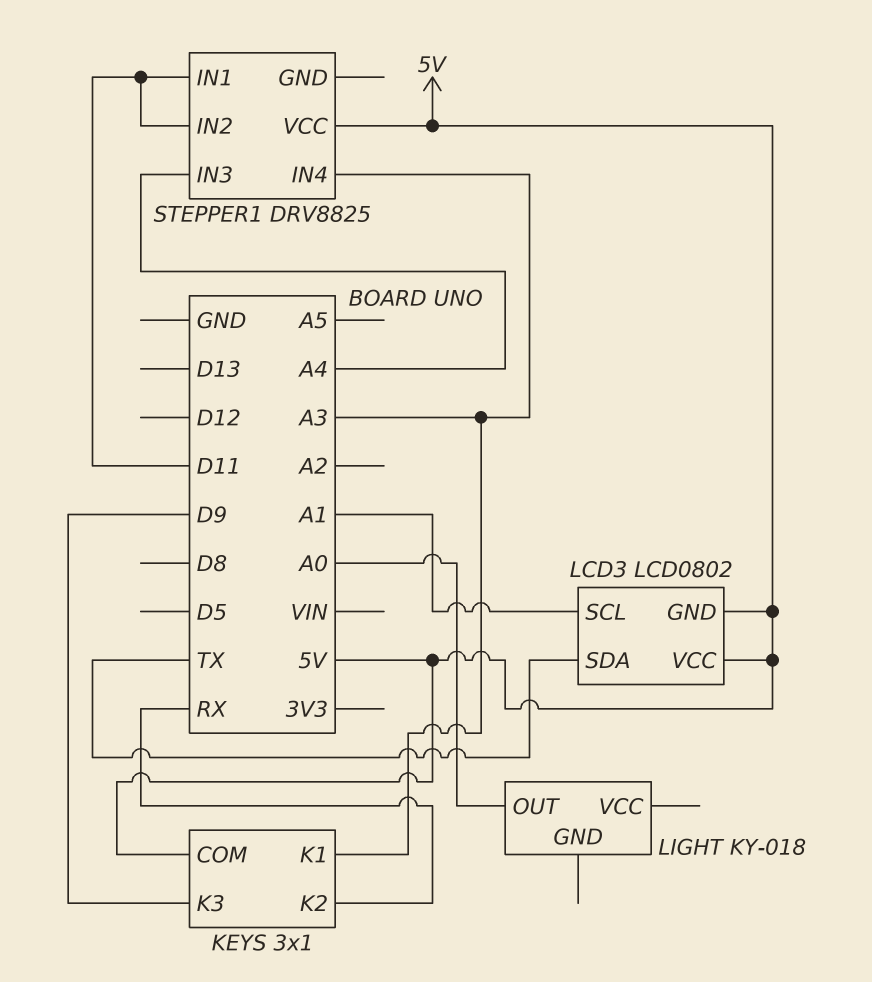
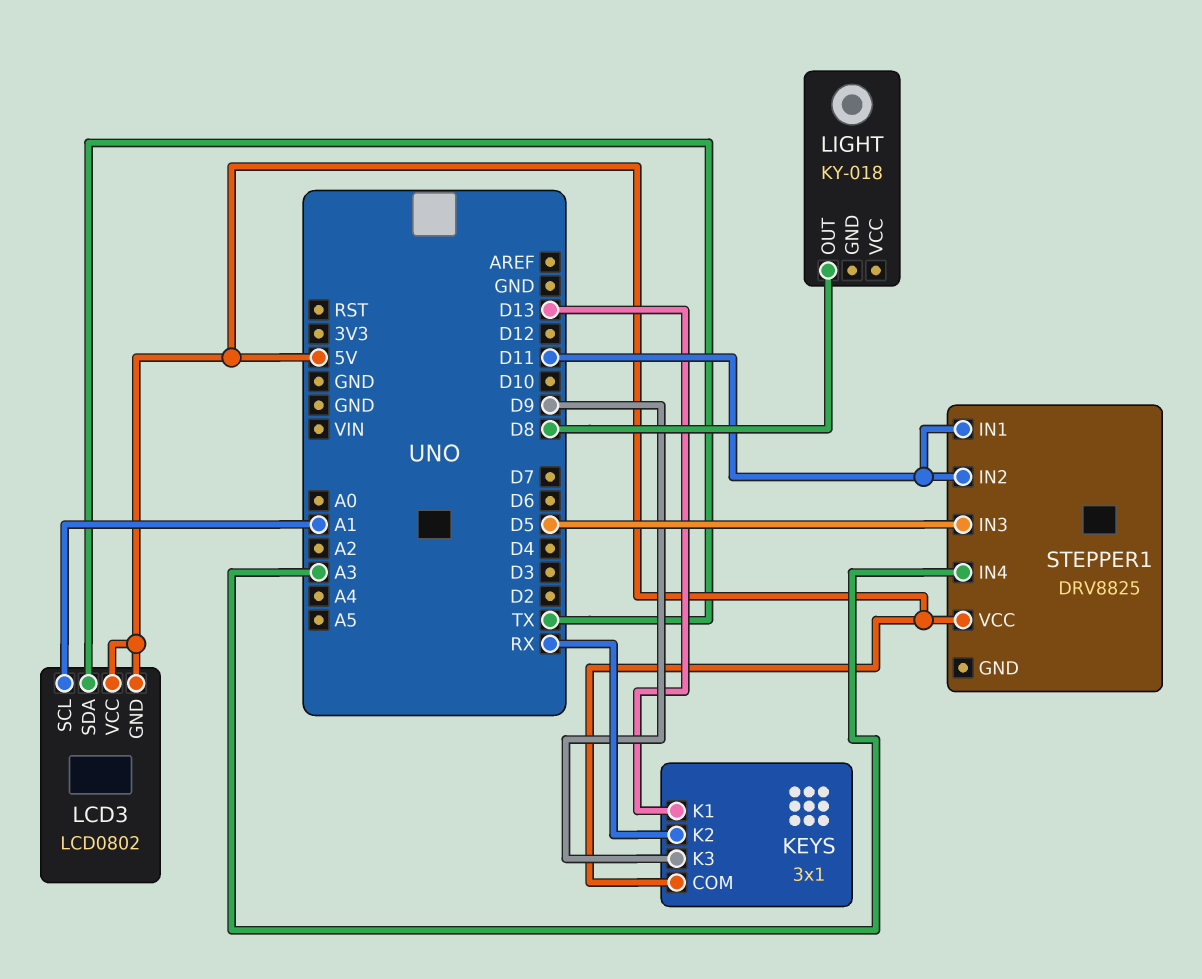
KEYS pin K1: A3 -> D13
LIGHT pin OUT: A0 -> D8
STEPPER1 pin IN3: A4 -> D5

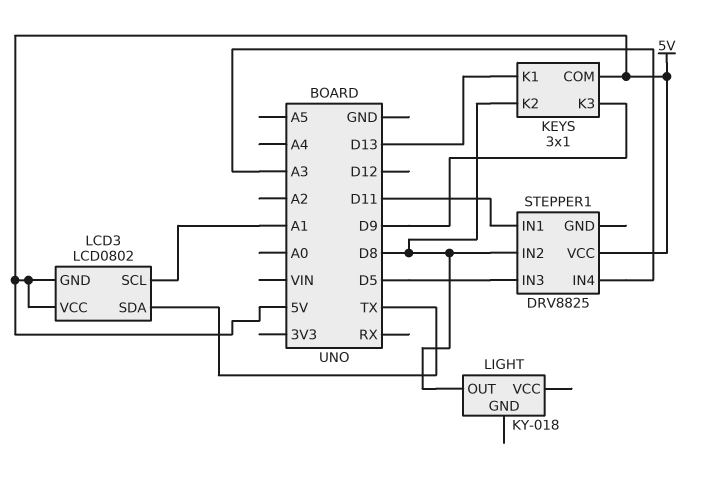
KEYS pin K2: RX -> D8
STEPPER1 pin IN2: D11 -> D8

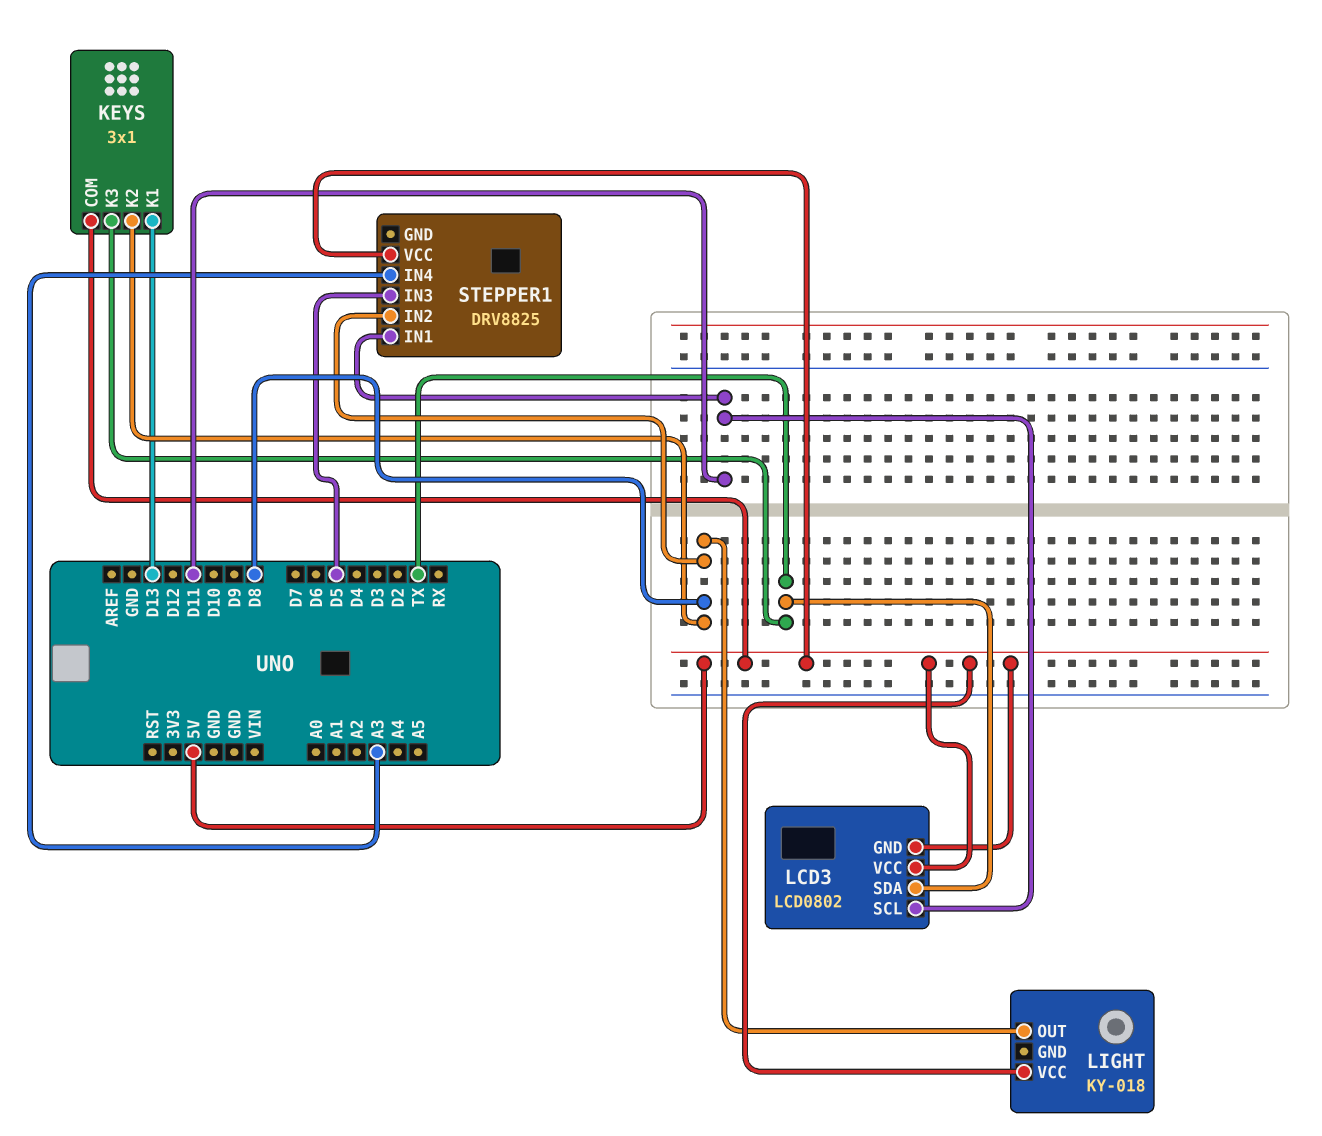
KEYS pin K3: D9 -> TX
LCD3 pin SCL: A1 -> D11
LIGHT pin VCC: none -> 5V

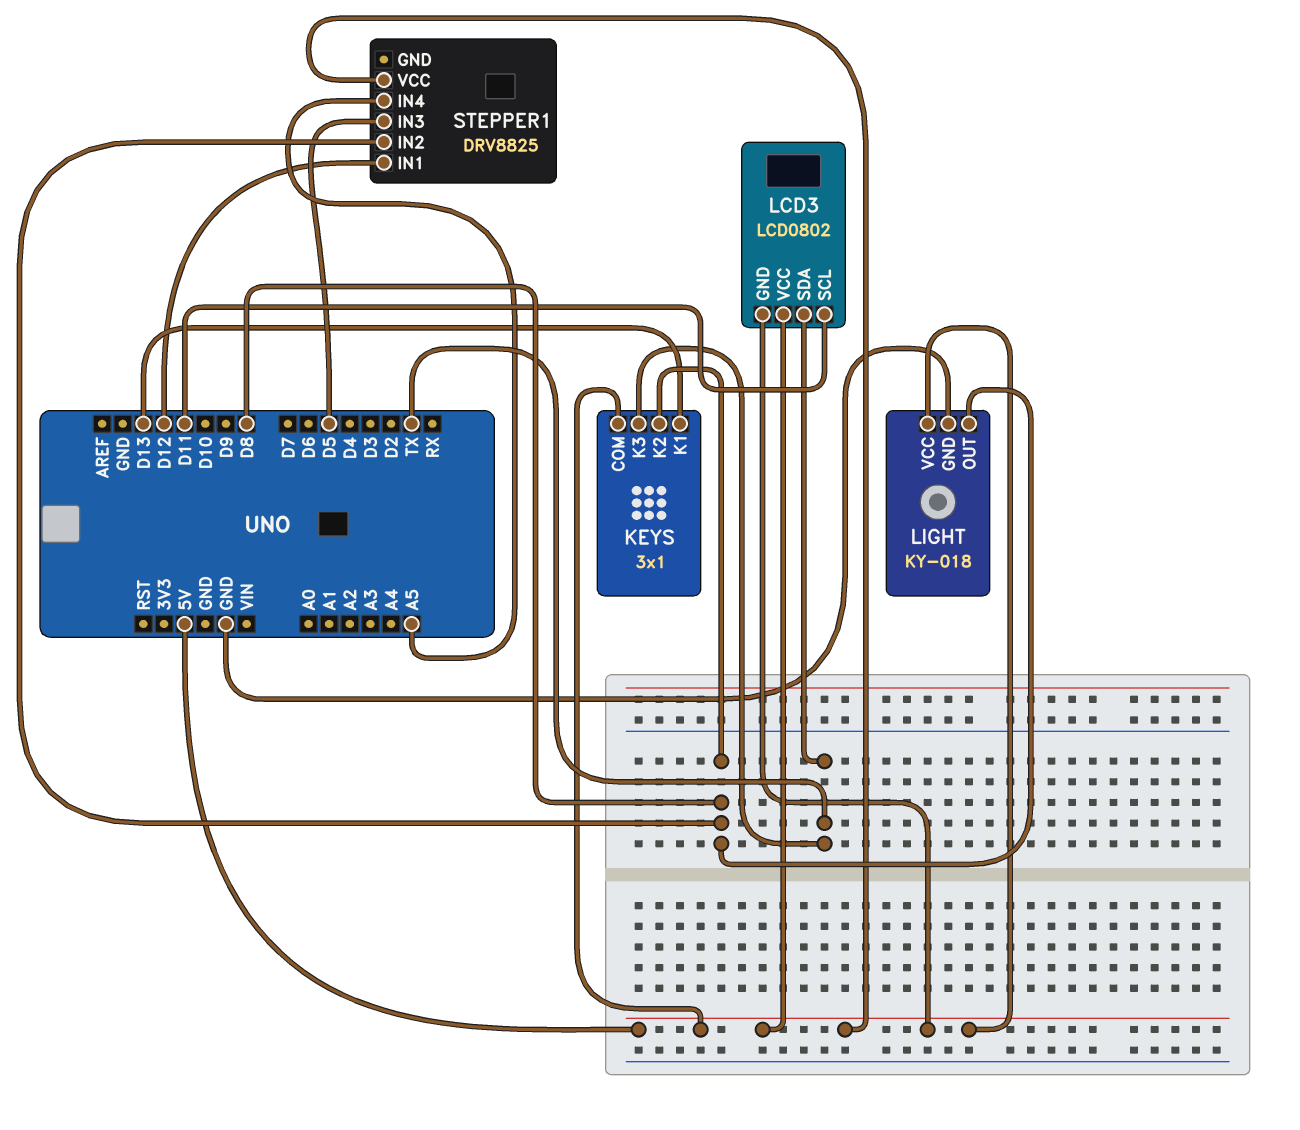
LIGHT pin GND: none -> GND
STEPPER1 pin IN1: D11 -> D12
STEPPER1 pin IN4: A3 -> A5

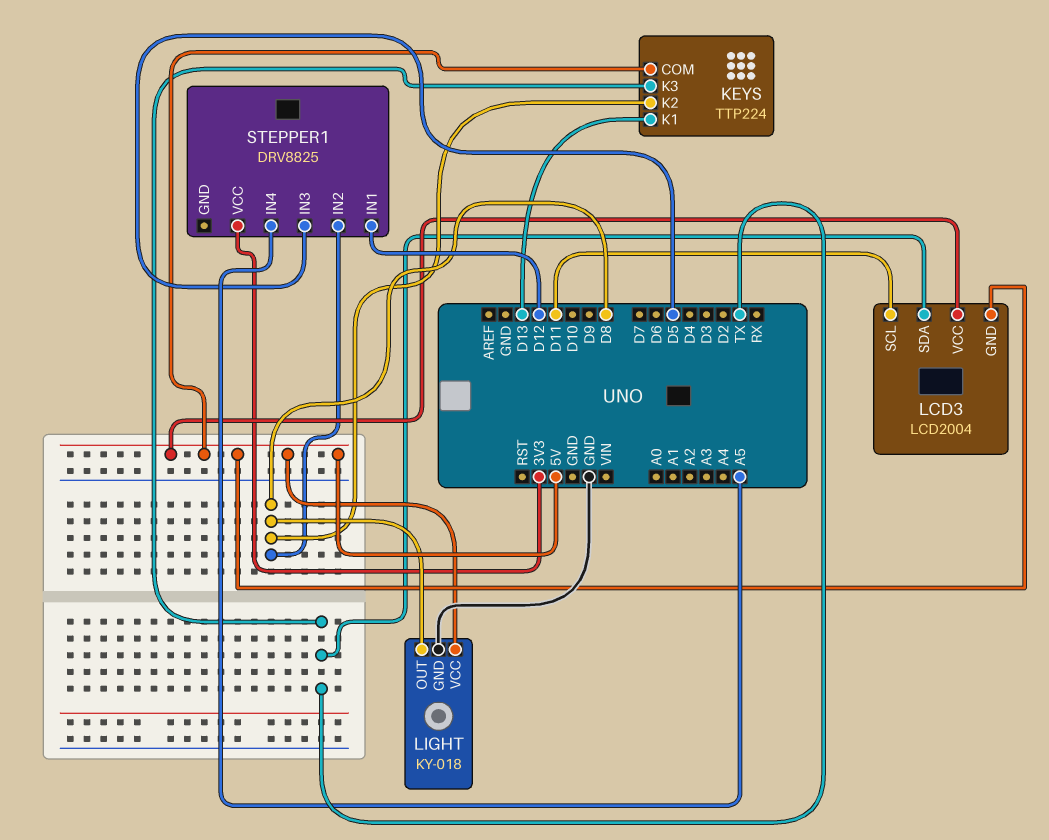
KEYS: 3x1 -> TTP224
LCD3: LCD0802 -> LCD2004
STEPPER1 pin VCC: 5V -> 3V3

